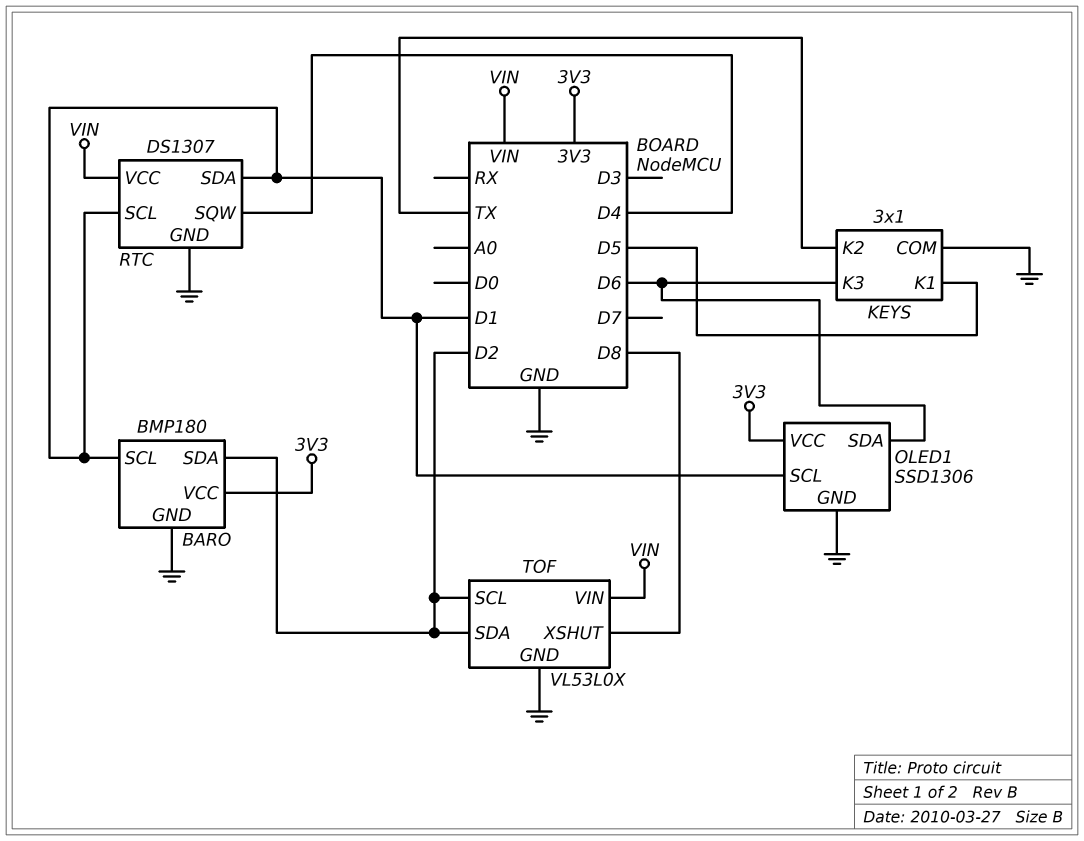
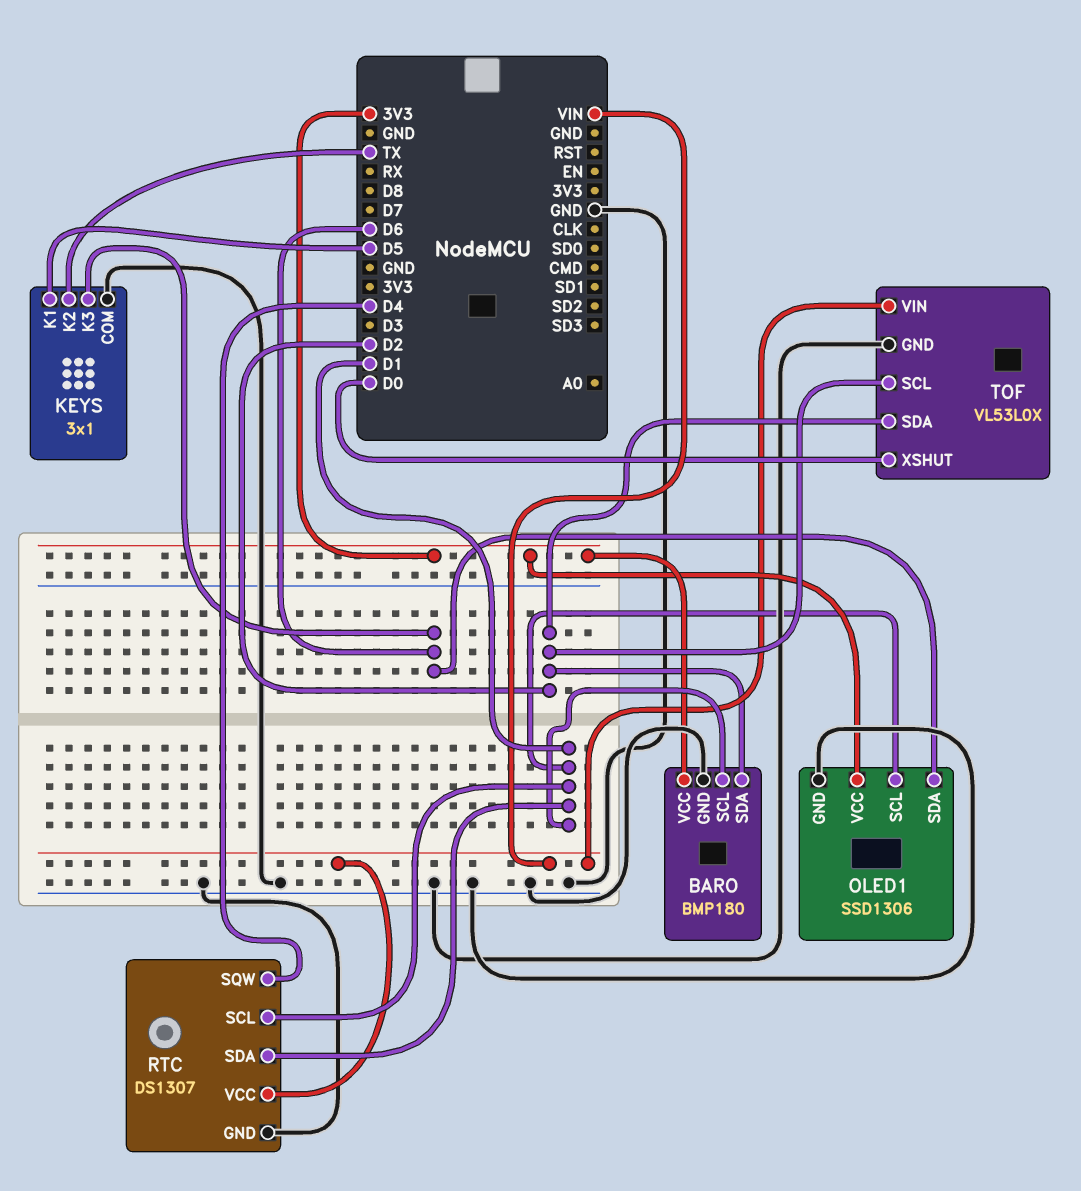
TOF pin XSHUT: D8 -> D0

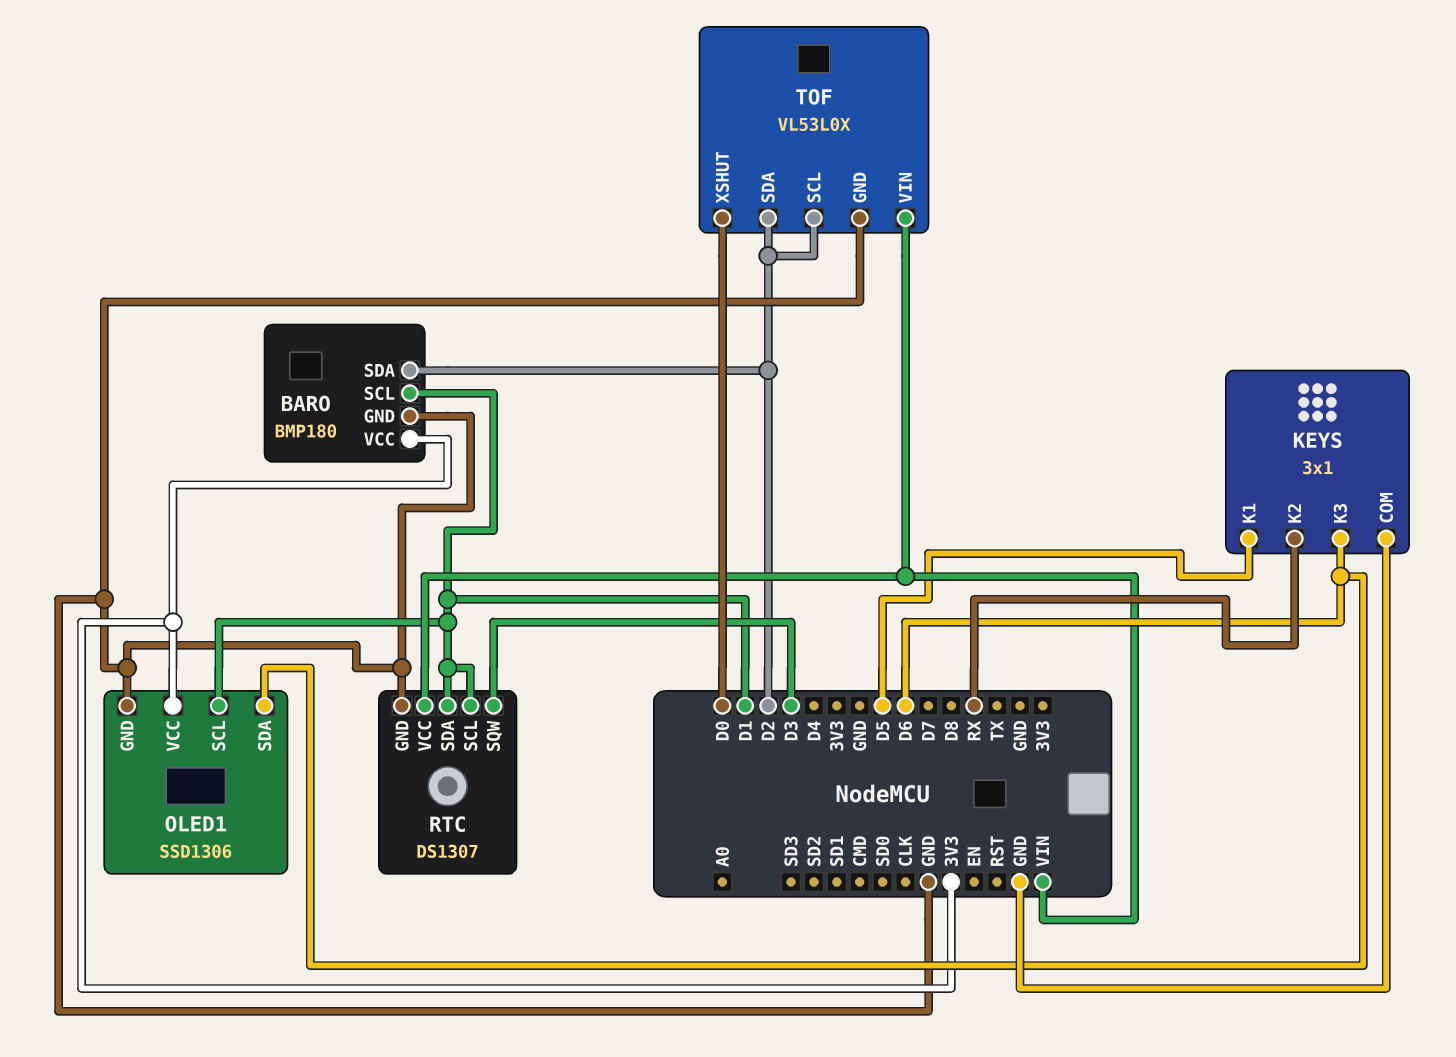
KEYS pin K2: TX -> RX
RTC pin SQW: D4 -> D3

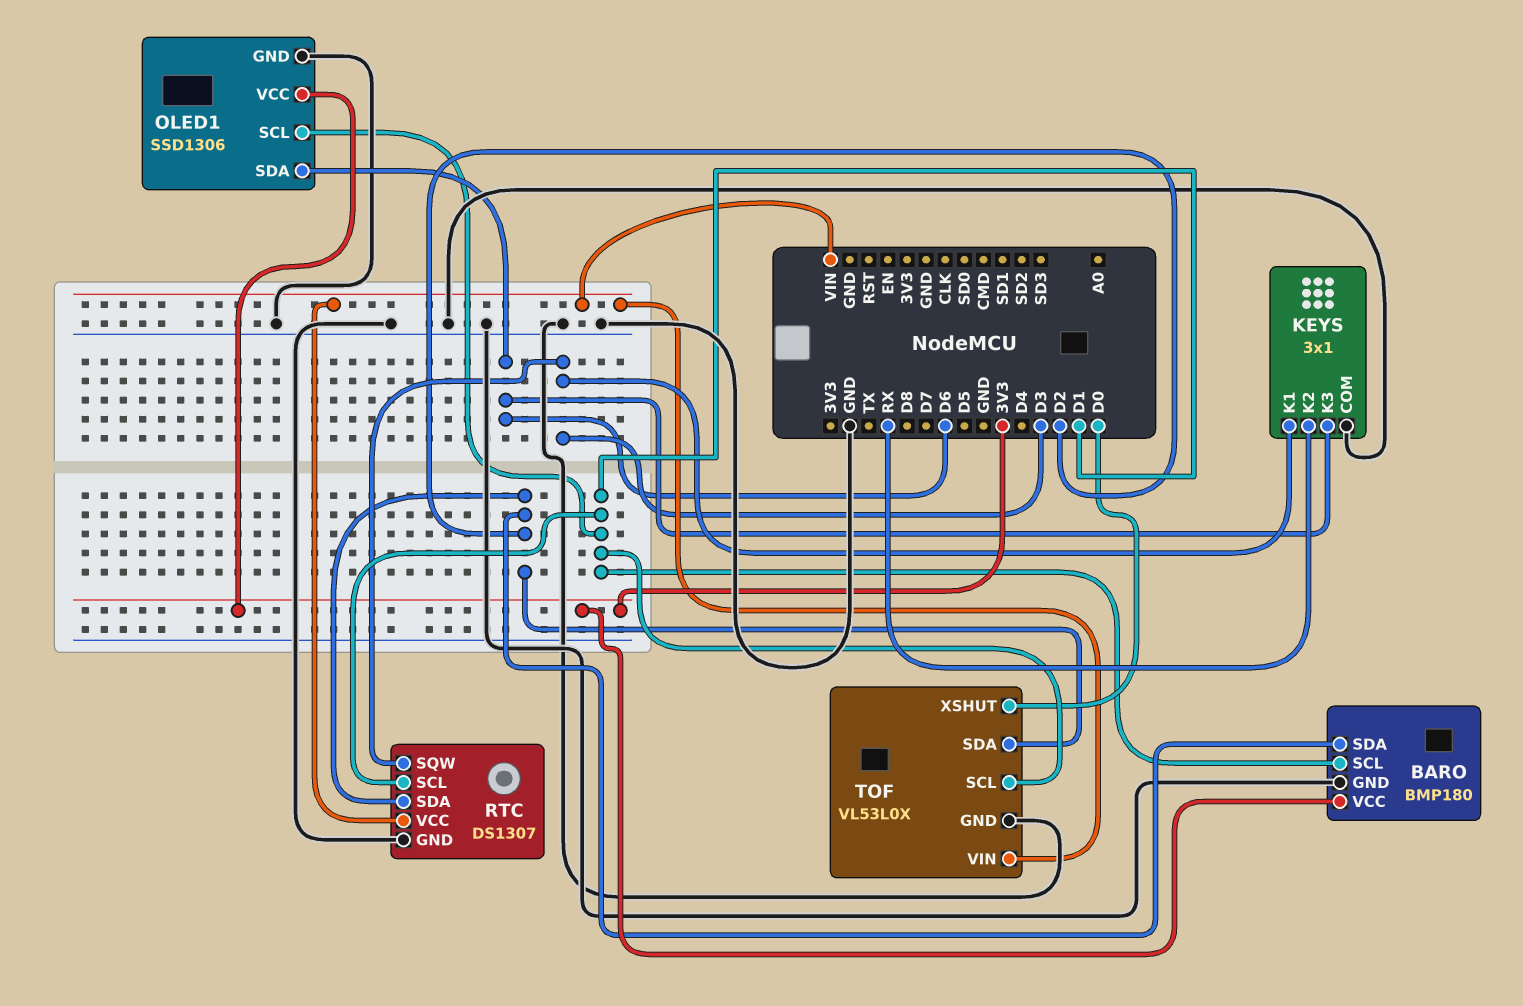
KEYS pin K1: D5 -> D3
RTC pin SDA: D1 -> D2
TOF pin SCL: D2 -> D1

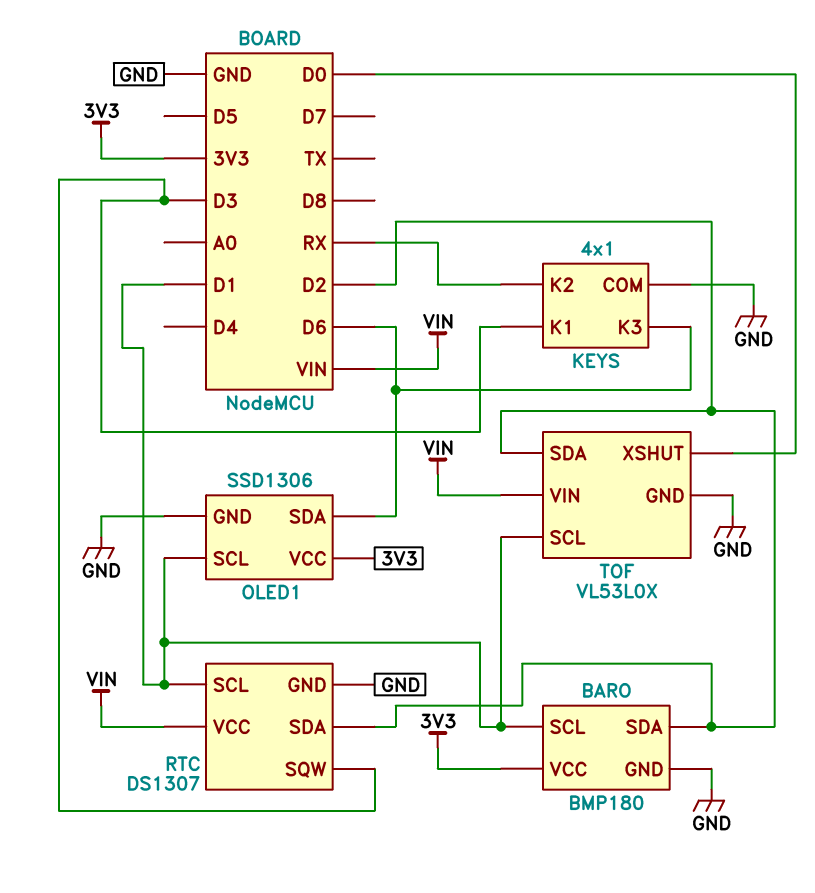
KEYS: 3x1 -> 4x1

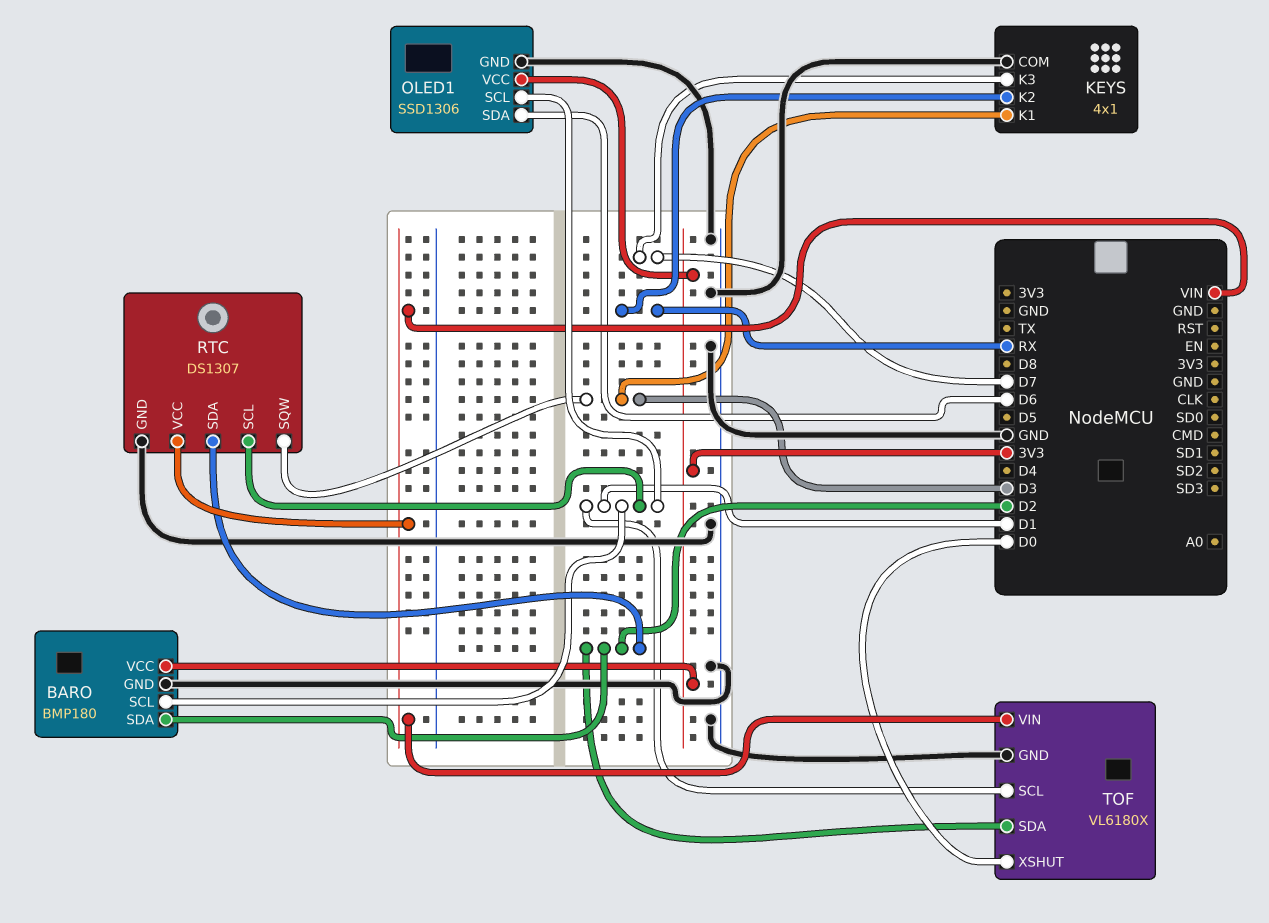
KEYS pin K3: D6 -> D7
TOF: VL53L0X -> VL6180X

